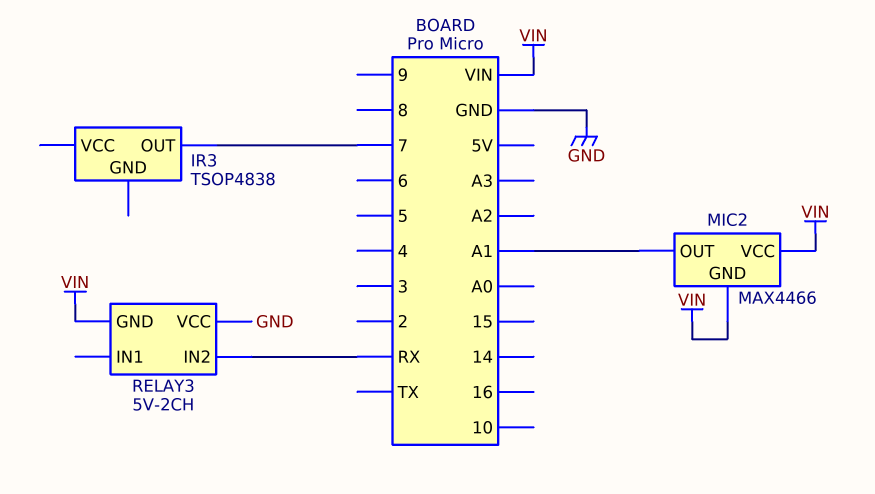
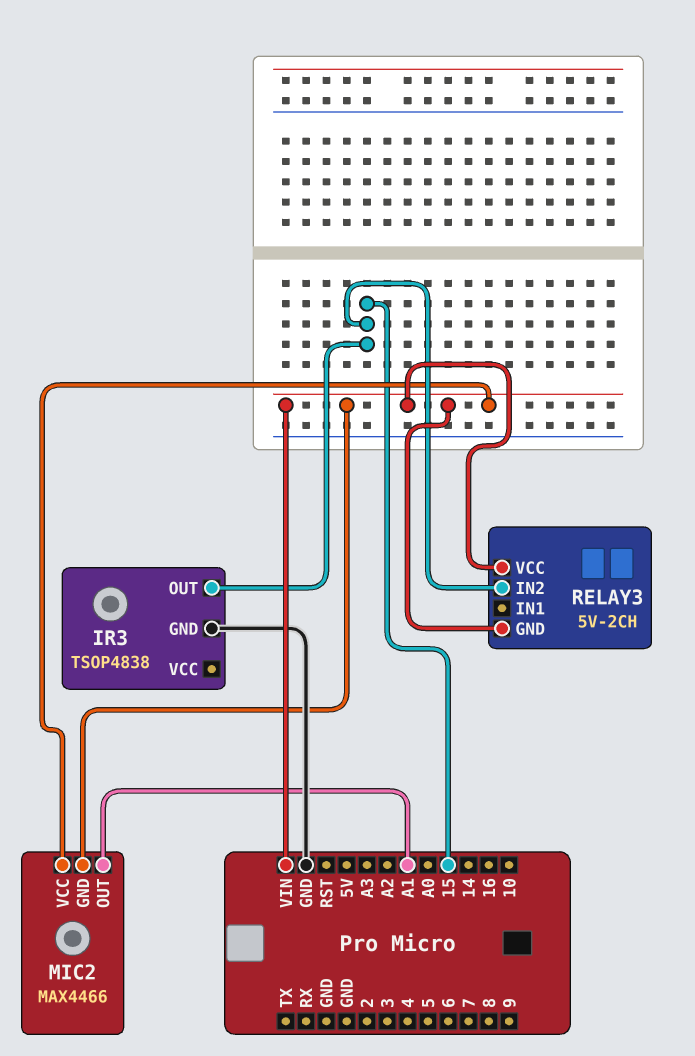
IR3 pin GND: none -> GND
IR3 pin OUT: 7 -> 15
RELAY3 pin IN2: RX -> 15
RELAY3 pin VCC: GND -> VIN

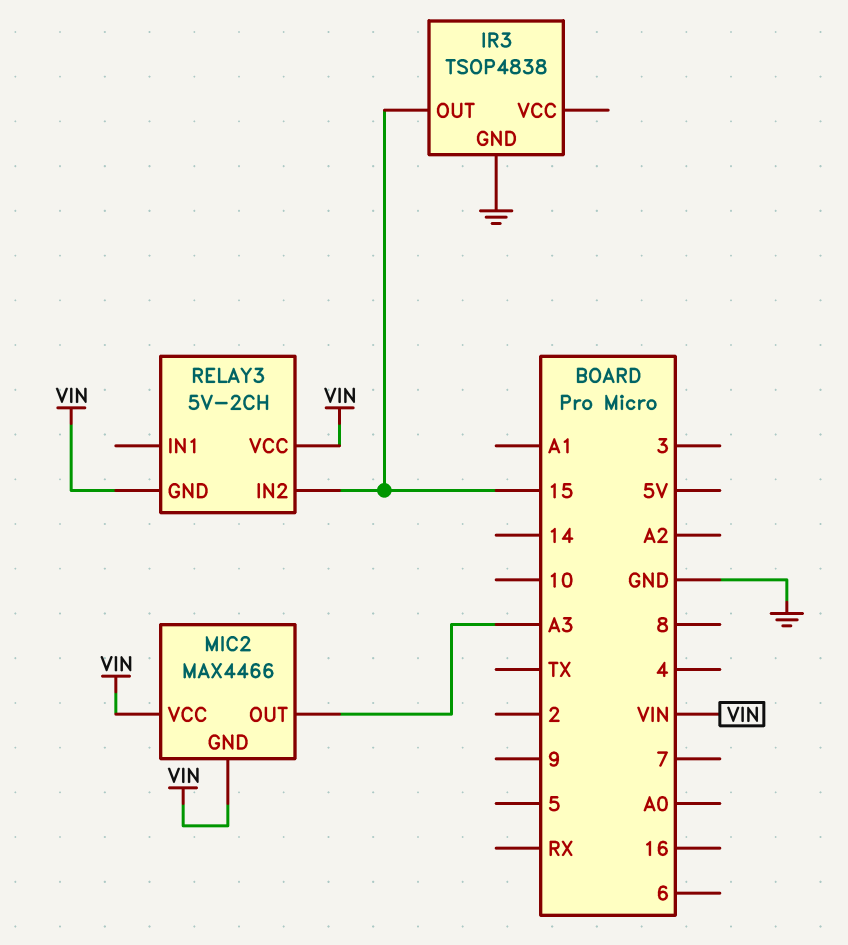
MIC2 pin OUT: A1 -> A3

